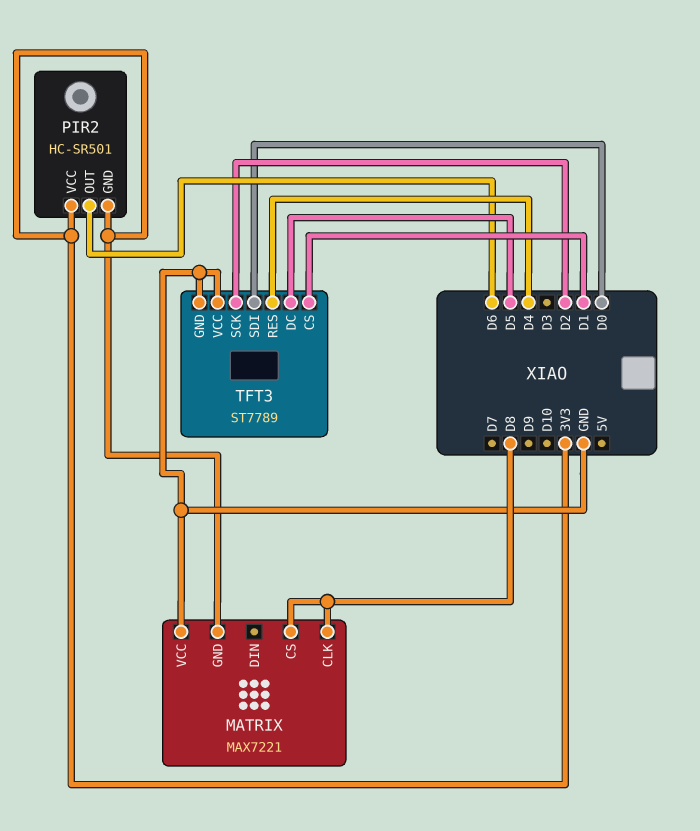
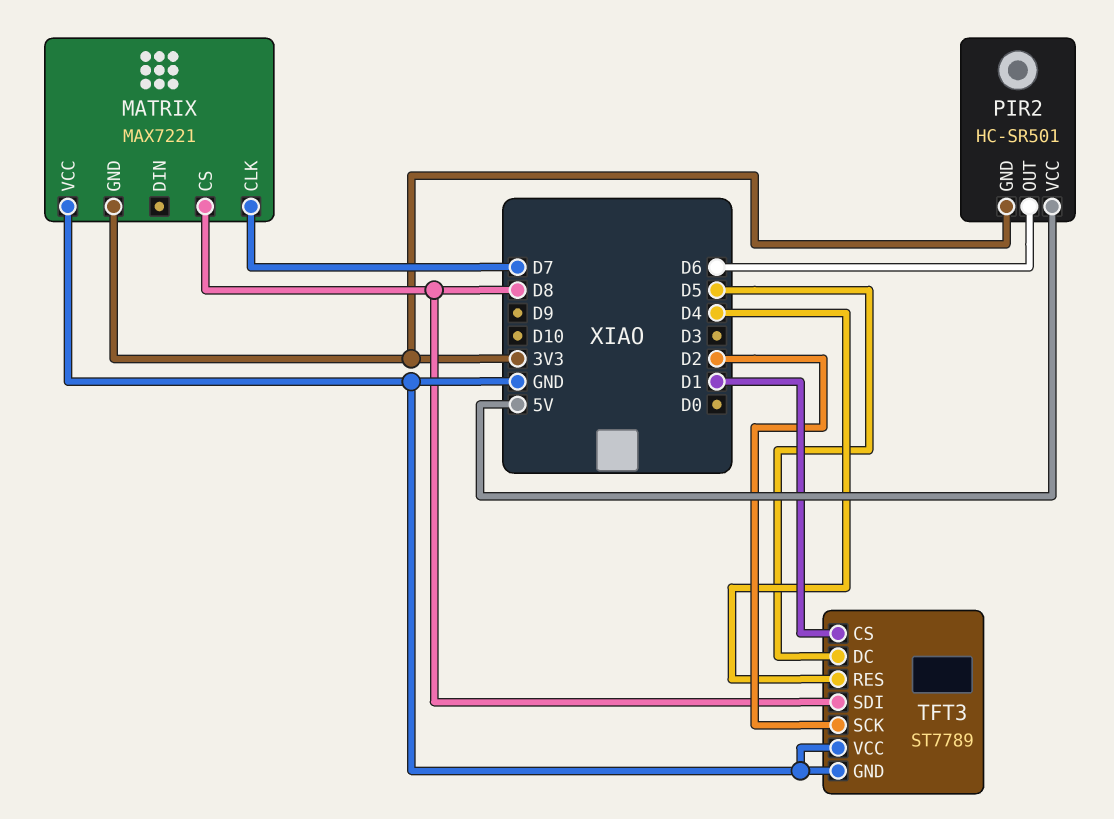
MATRIX pin CLK: D8 -> D7
PIR2 pin VCC: 3V3 -> 5V
TFT3 pin SDI: D0 -> D8

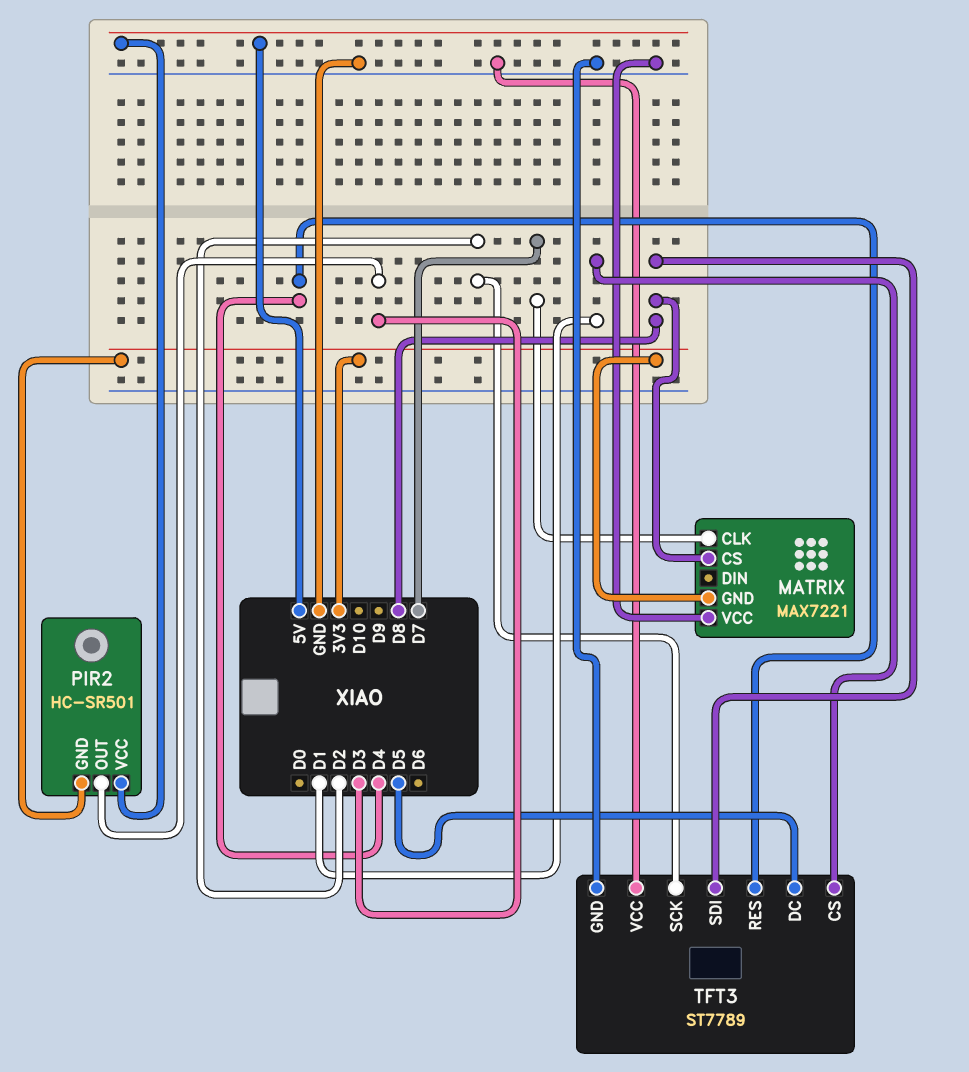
PIR2 pin OUT: D6 -> D3

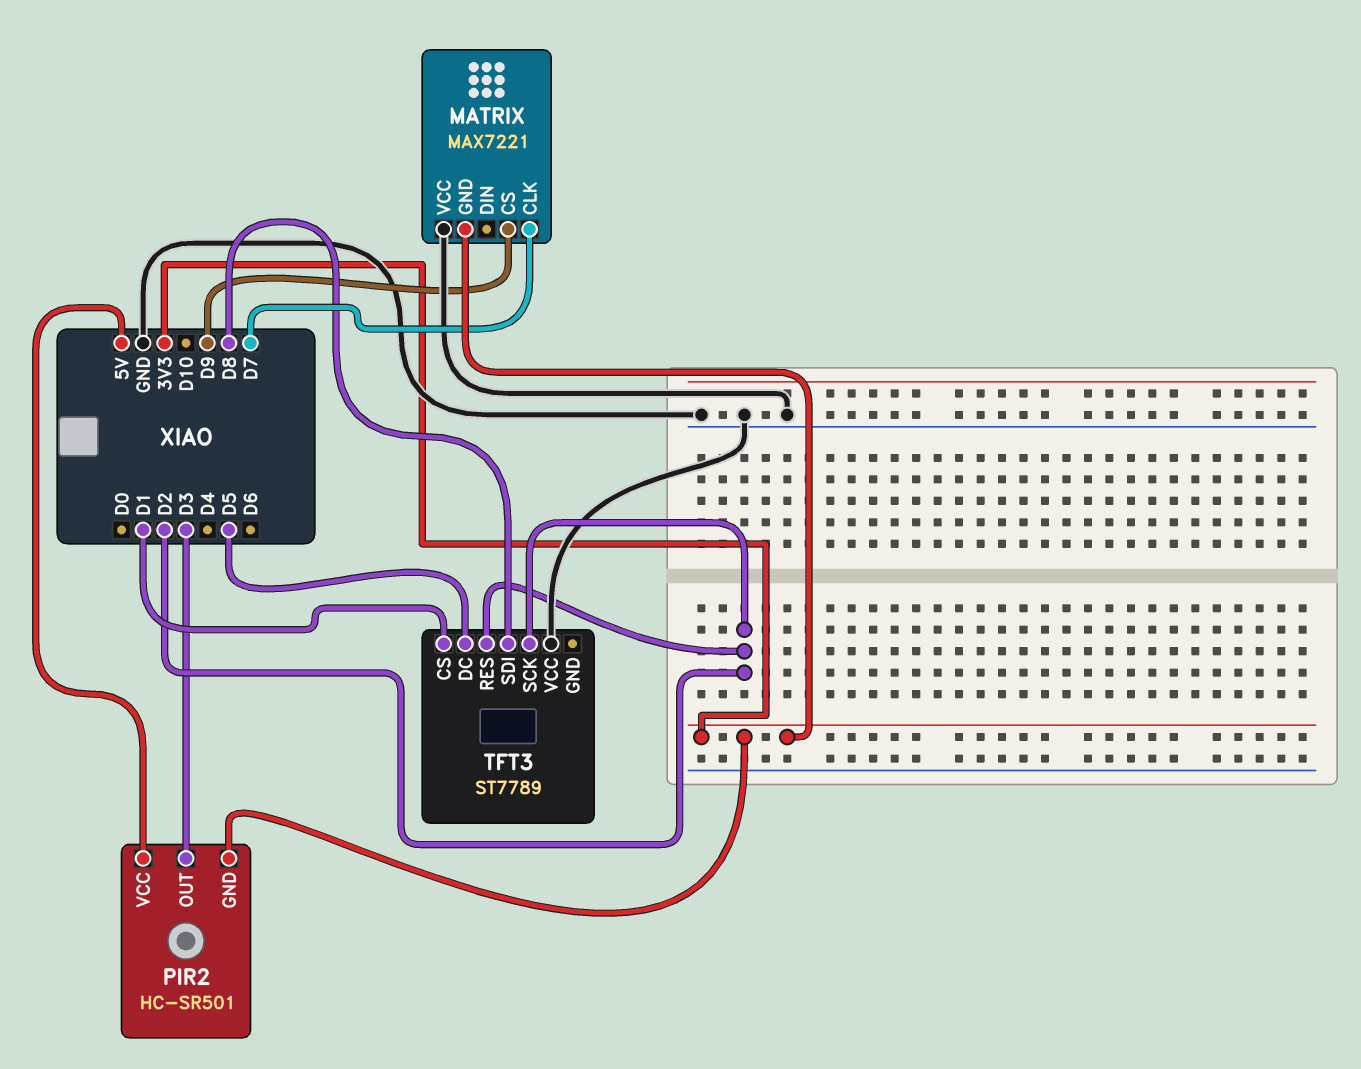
MATRIX pin CS: D8 -> D9
TFT3 pin GND: GND -> none
TFT3 pin RES: D4 -> D2

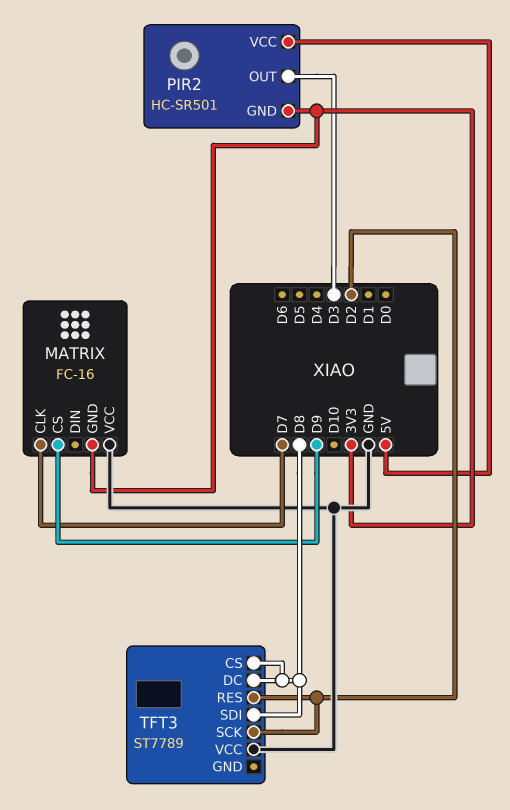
MATRIX: MAX7221 -> FC-16
TFT3 pin CS: D1 -> D8
TFT3 pin DC: D5 -> D8

